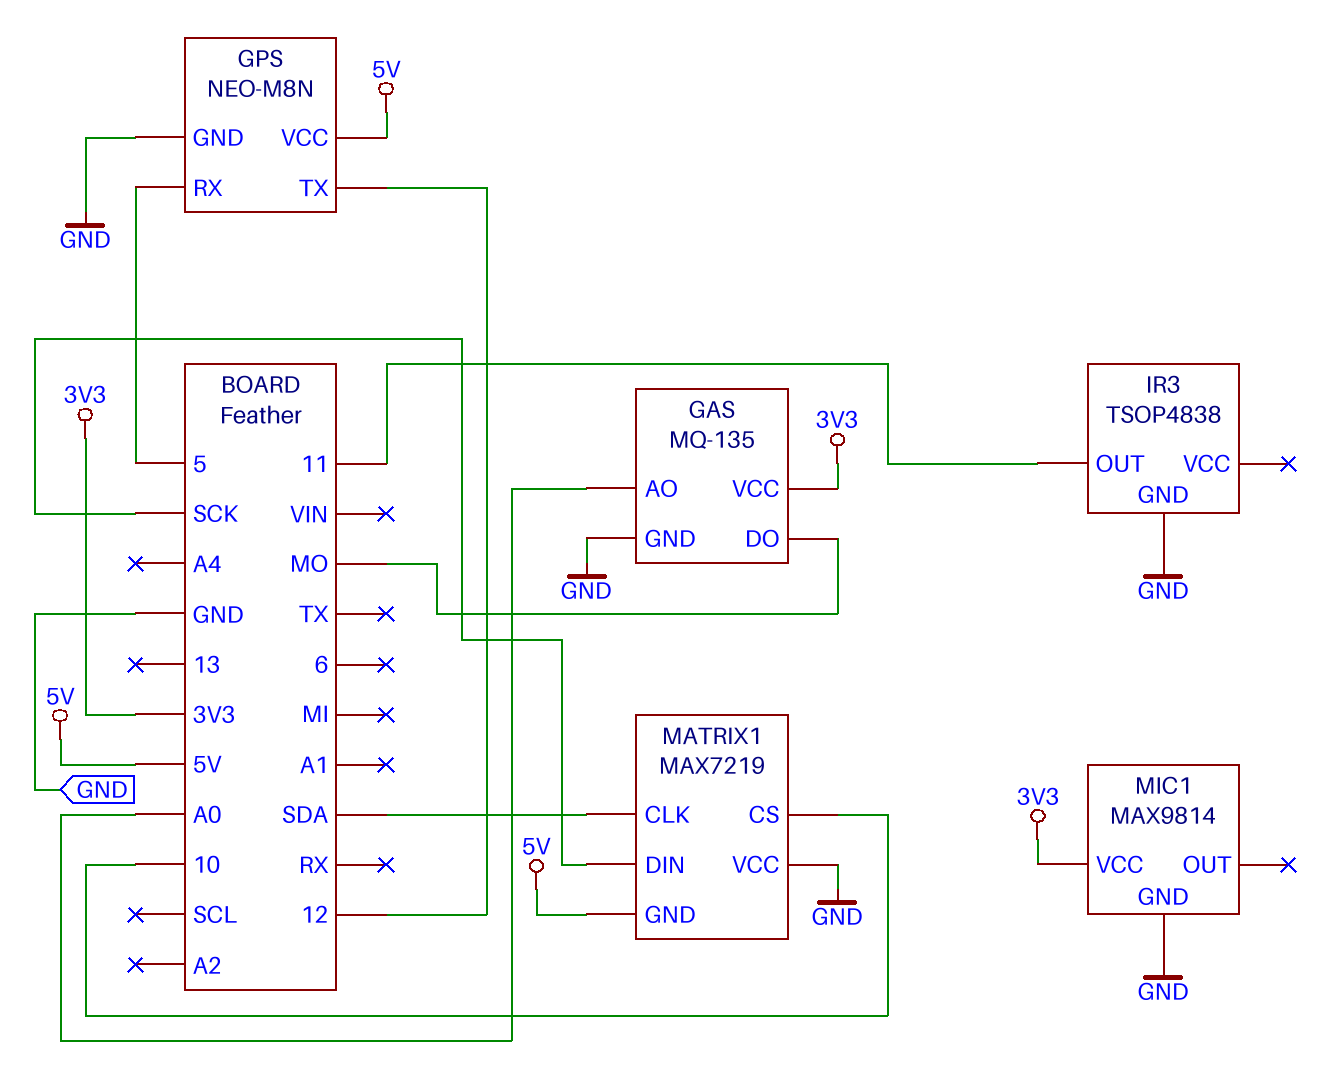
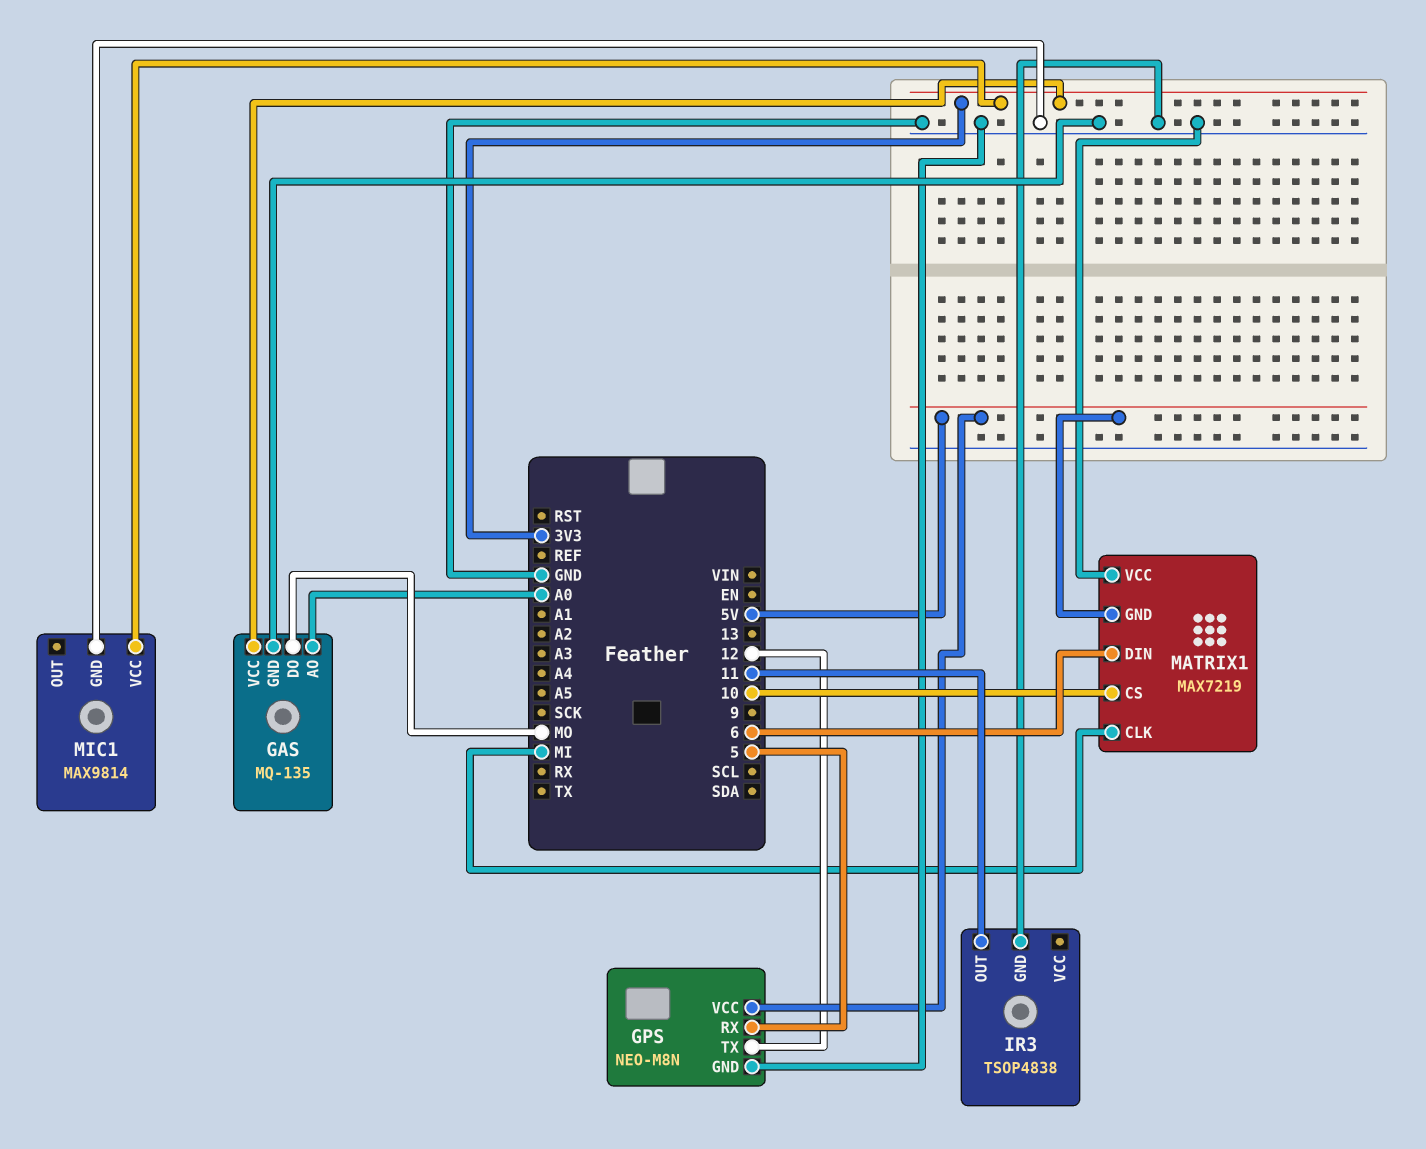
MATRIX1 pin CLK: SDA -> MI
MATRIX1 pin DIN: SCK -> 6

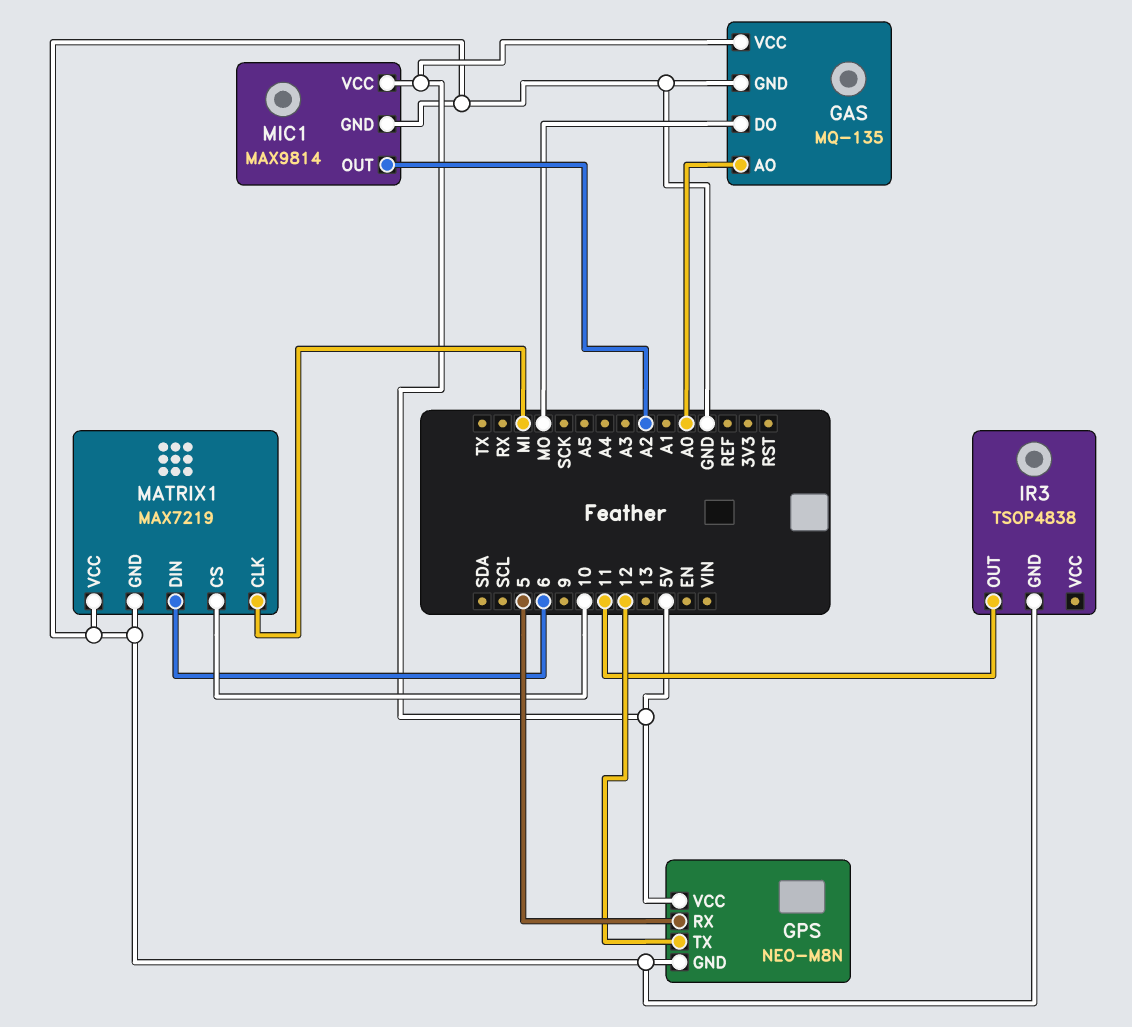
GAS pin VCC: 3V3 -> 5V
MATRIX1 pin GND: 5V -> GND
MIC1 pin OUT: none -> A2
MIC1 pin VCC: 3V3 -> 5V

